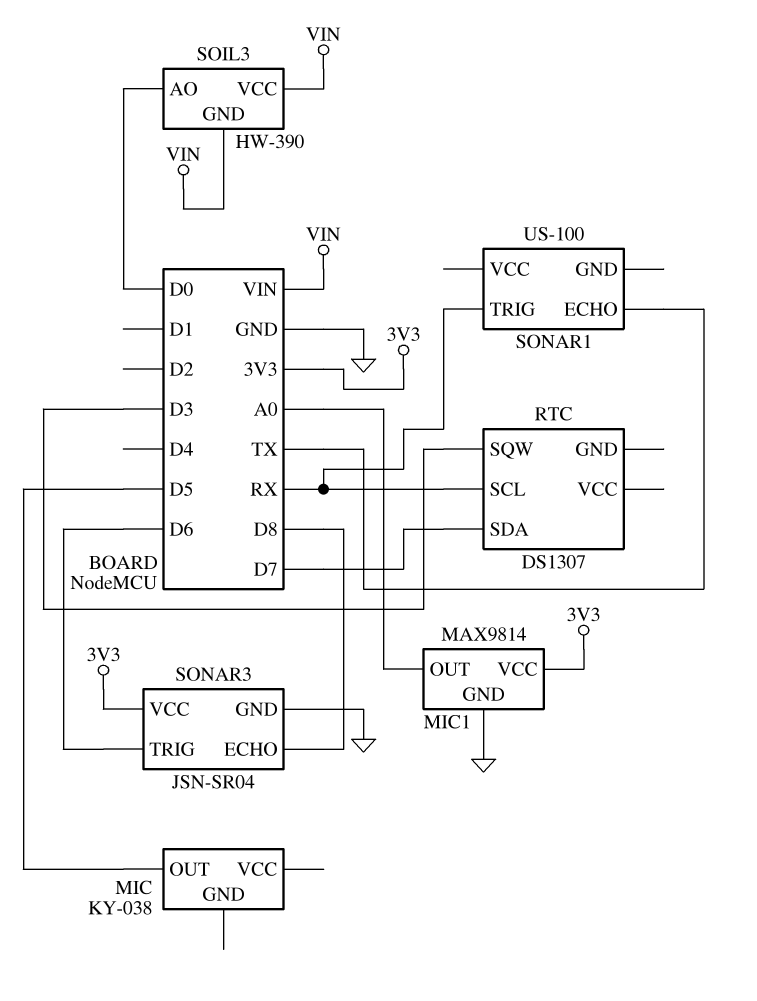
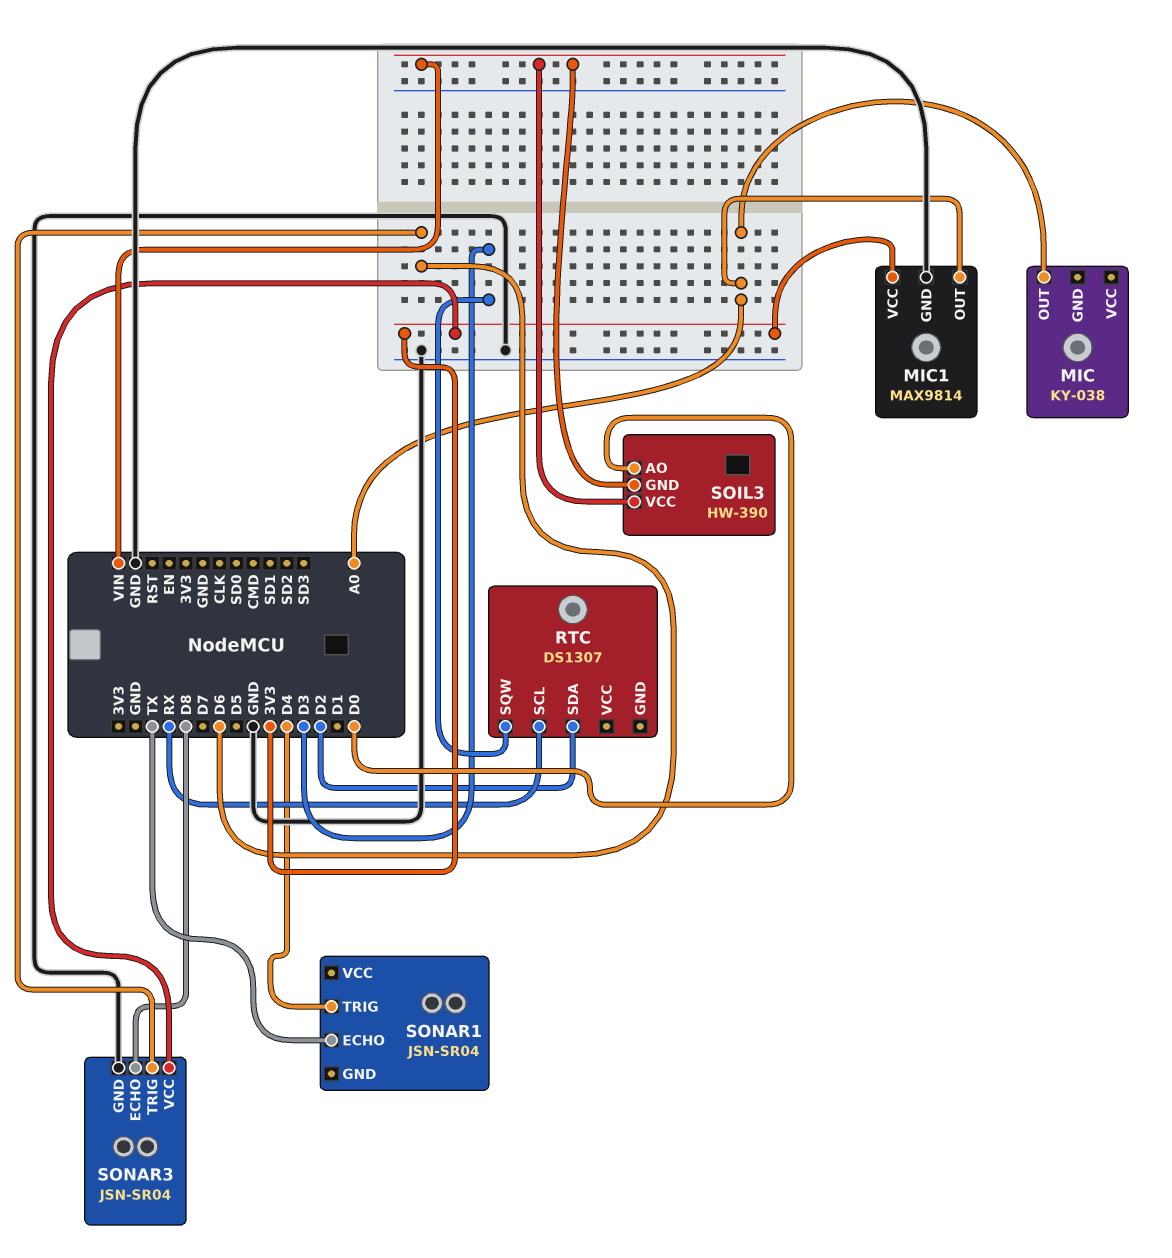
MIC pin OUT: D5 -> A0
RTC pin SDA: D7 -> D2
SONAR1: US-100 -> JSN-SR04
SONAR1 pin TRIG: RX -> D4

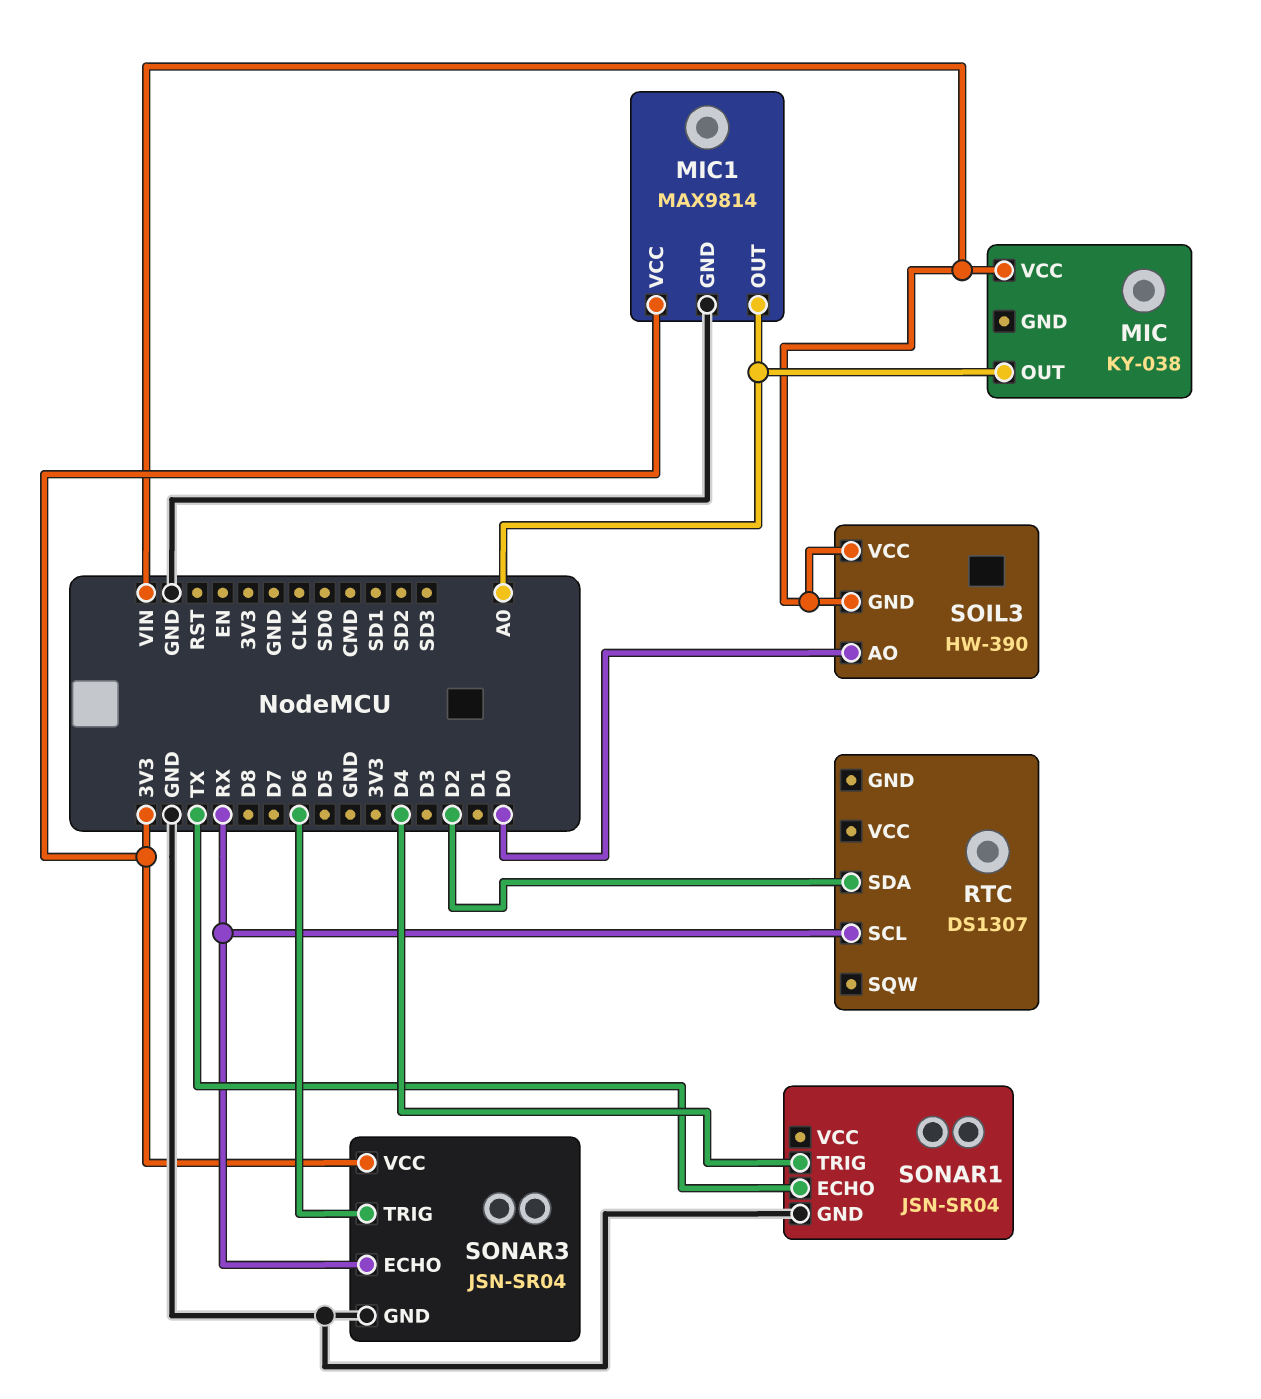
MIC pin VCC: none -> VIN
RTC pin SQW: D3 -> none
SONAR1 pin GND: none -> GND
SONAR3 pin ECHO: D8 -> RX

